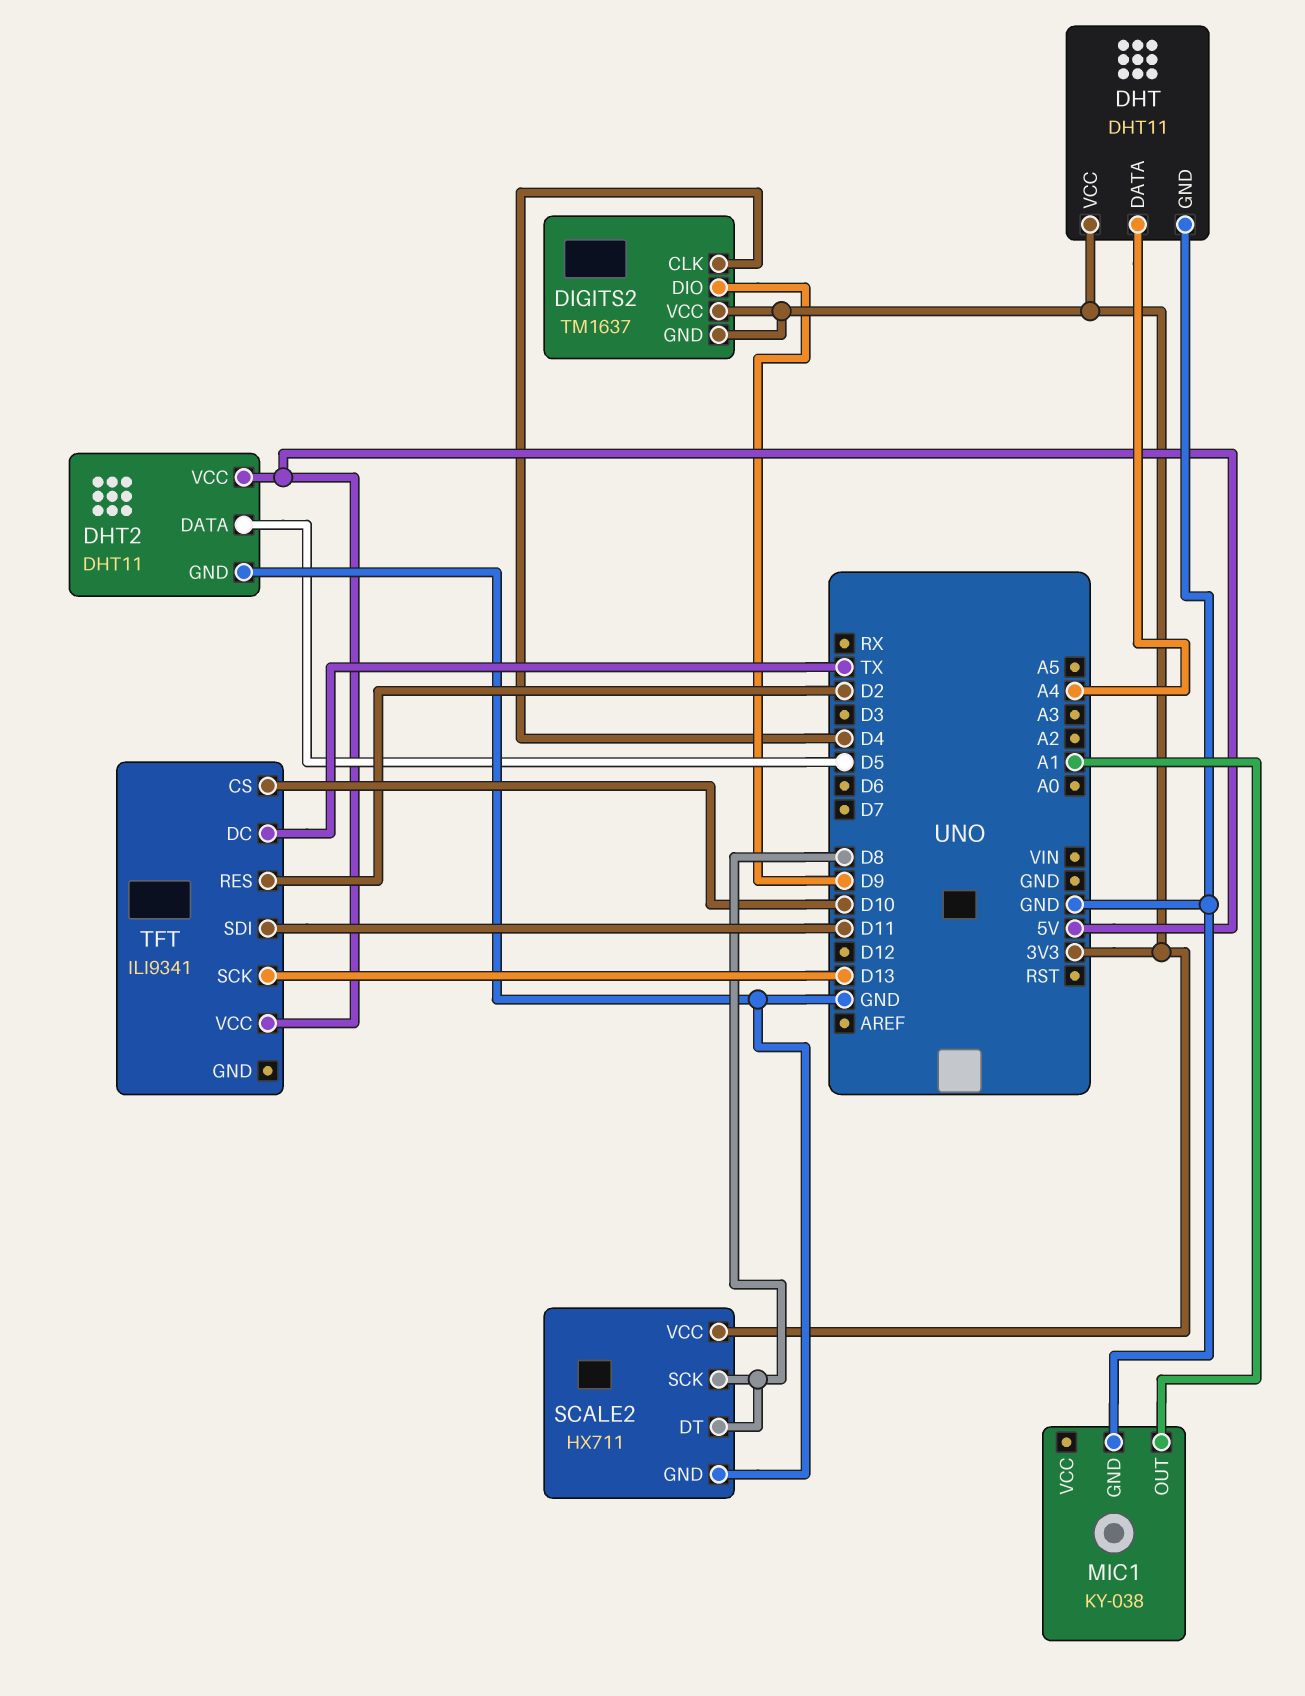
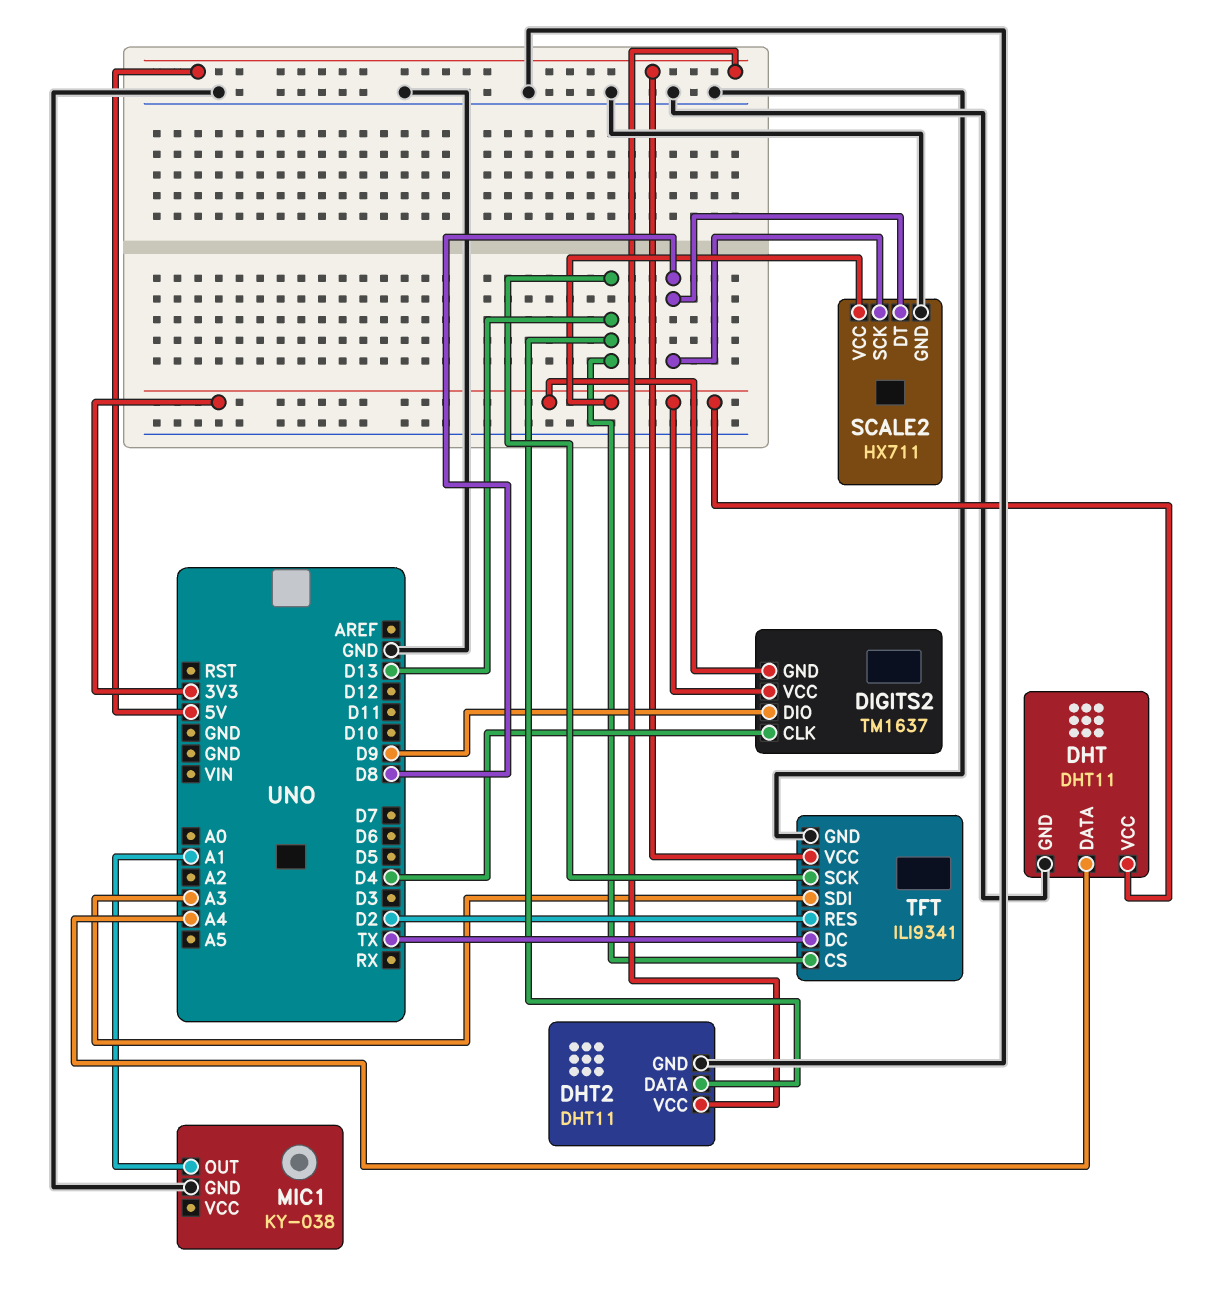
DHT2 pin DATA: D5 -> D13
TFT pin CS: D10 -> D13
TFT pin GND: none -> GND
TFT pin SDI: D11 -> A3

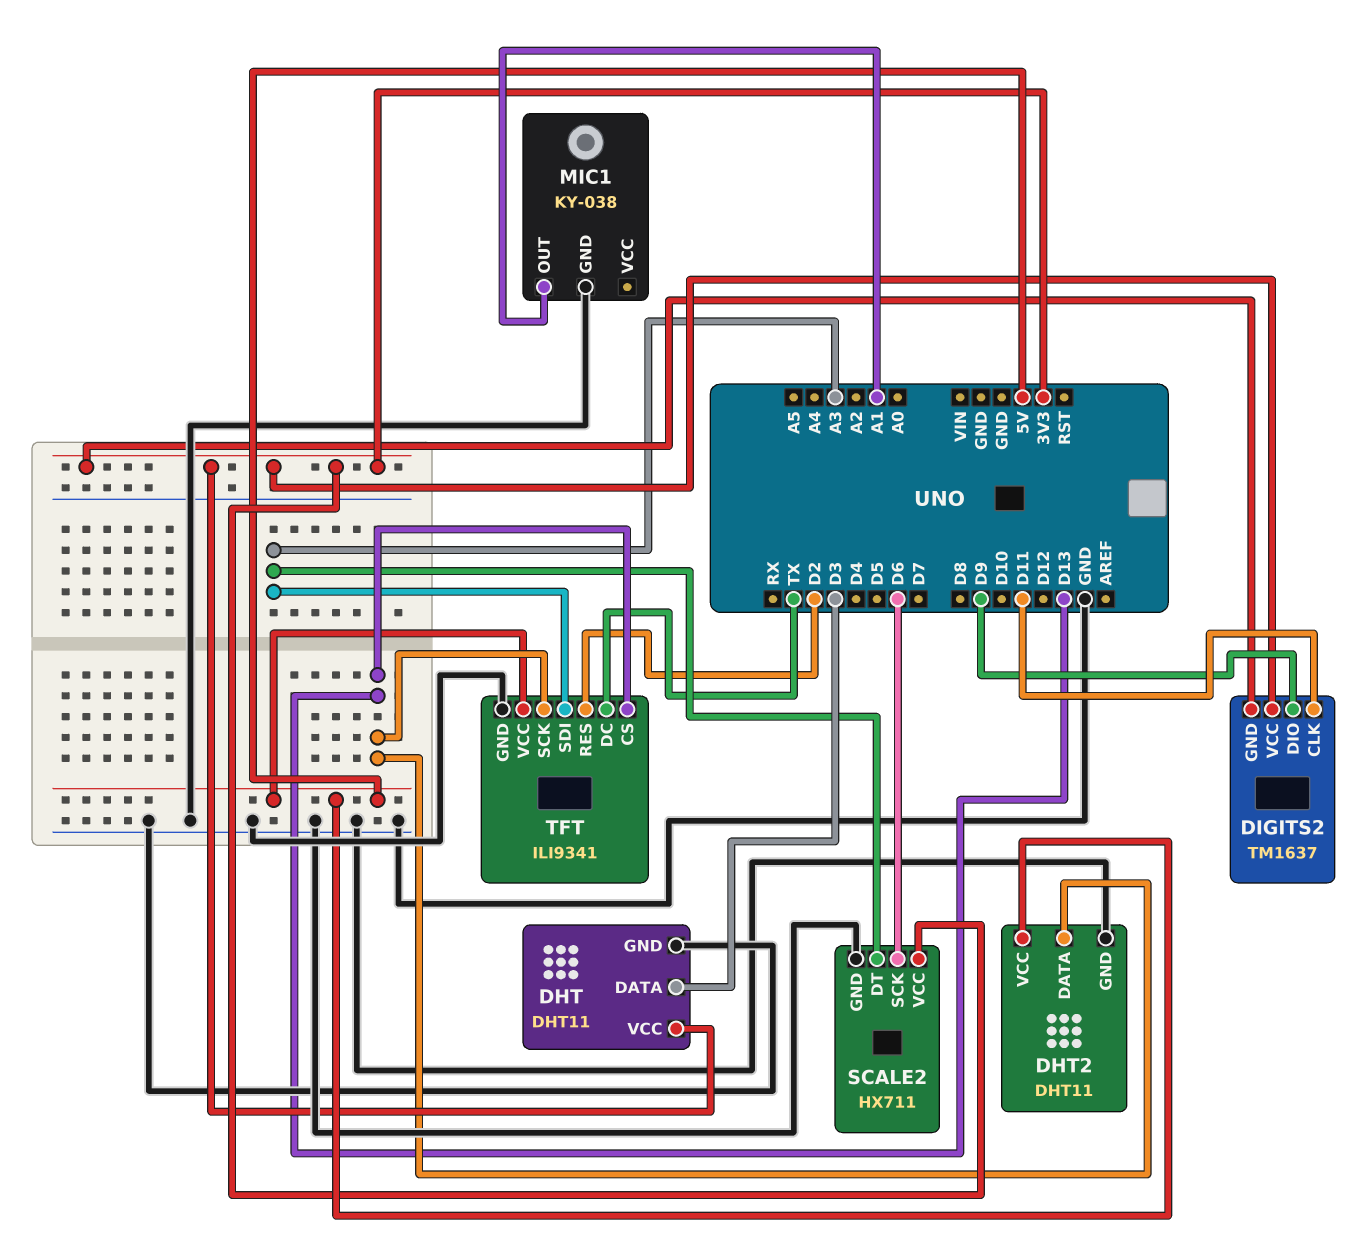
DHT pin DATA: A4 -> D3
DIGITS2 pin CLK: D4 -> D11
SCALE2 pin DT: D8 -> A3
SCALE2 pin SCK: D8 -> D6

